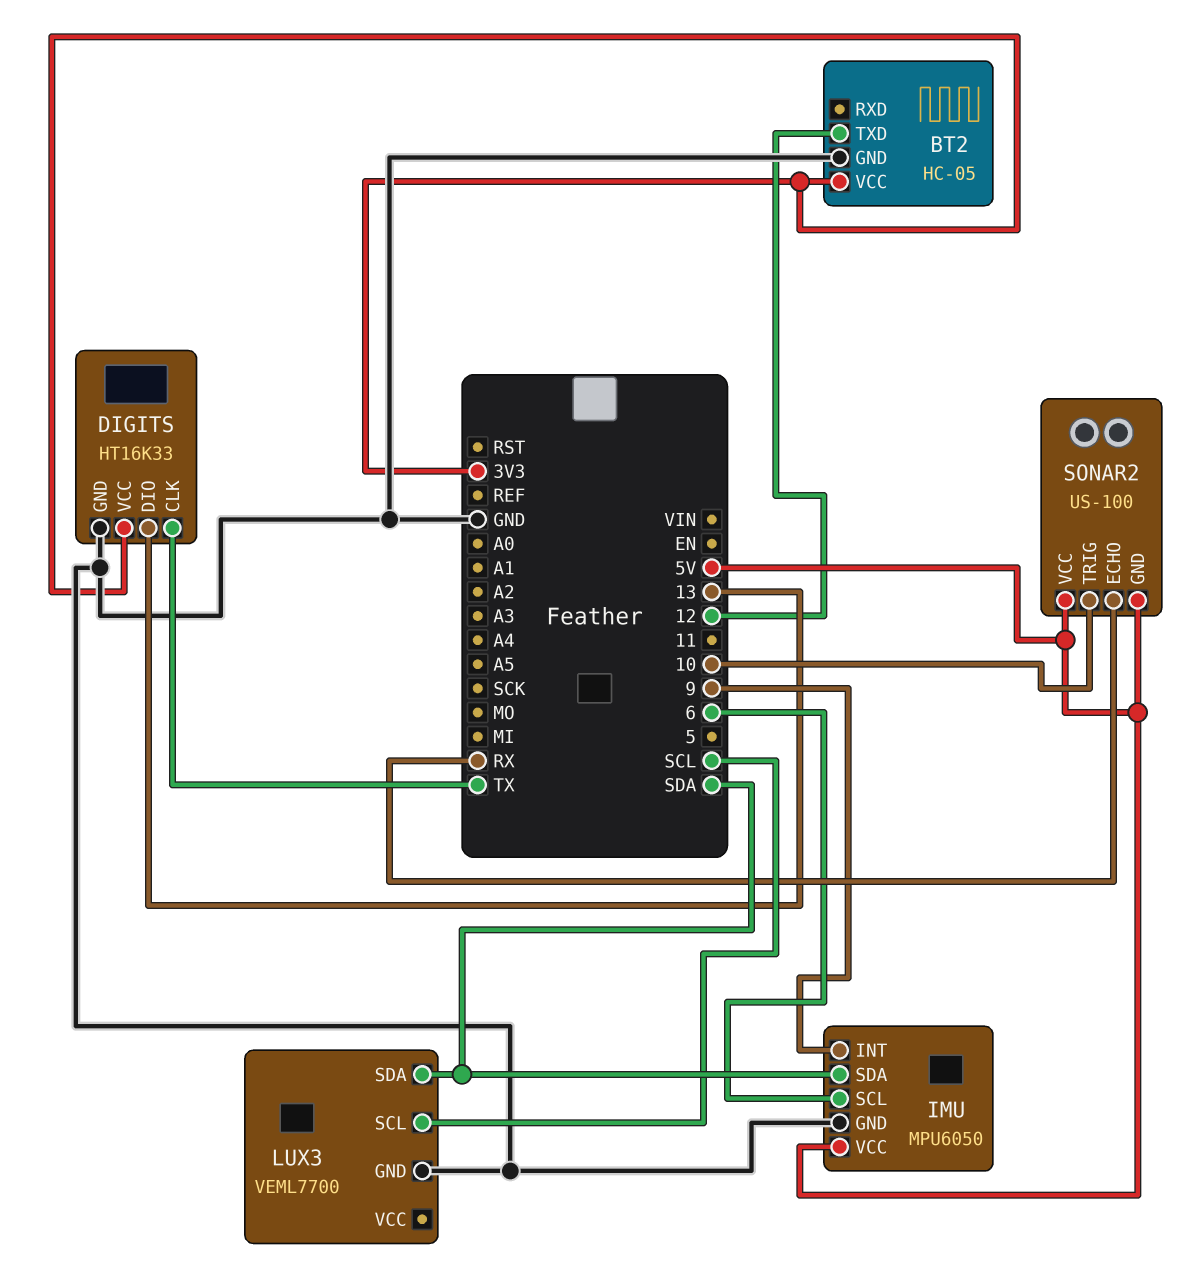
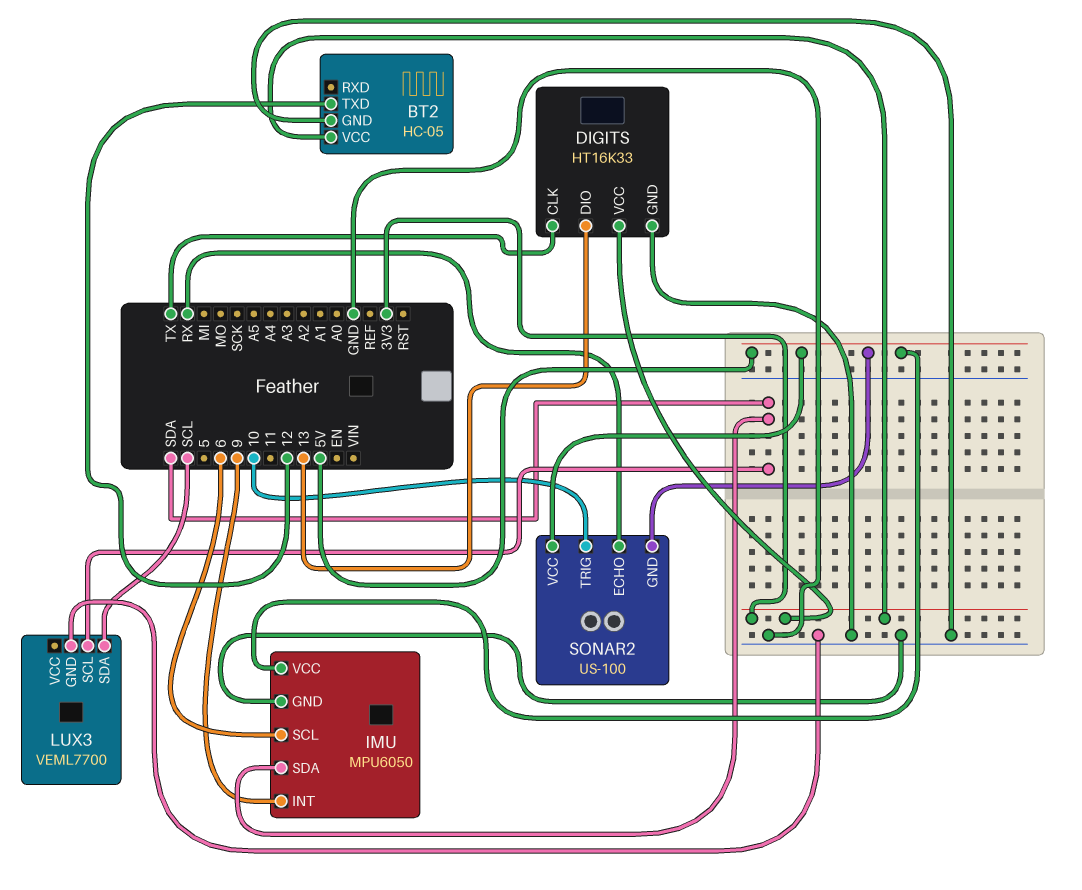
LUX3 pin SCL: SCL -> SDA
LUX3 pin SDA: SDA -> SCL

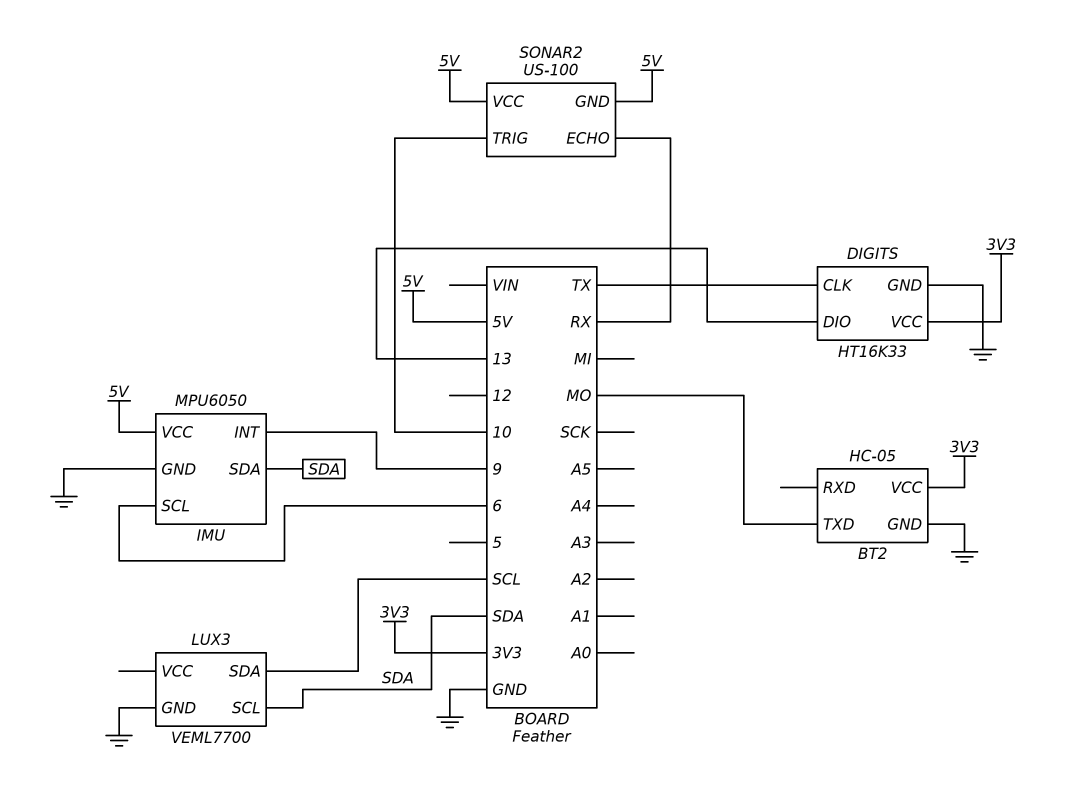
BT2 pin TXD: 12 -> MO

